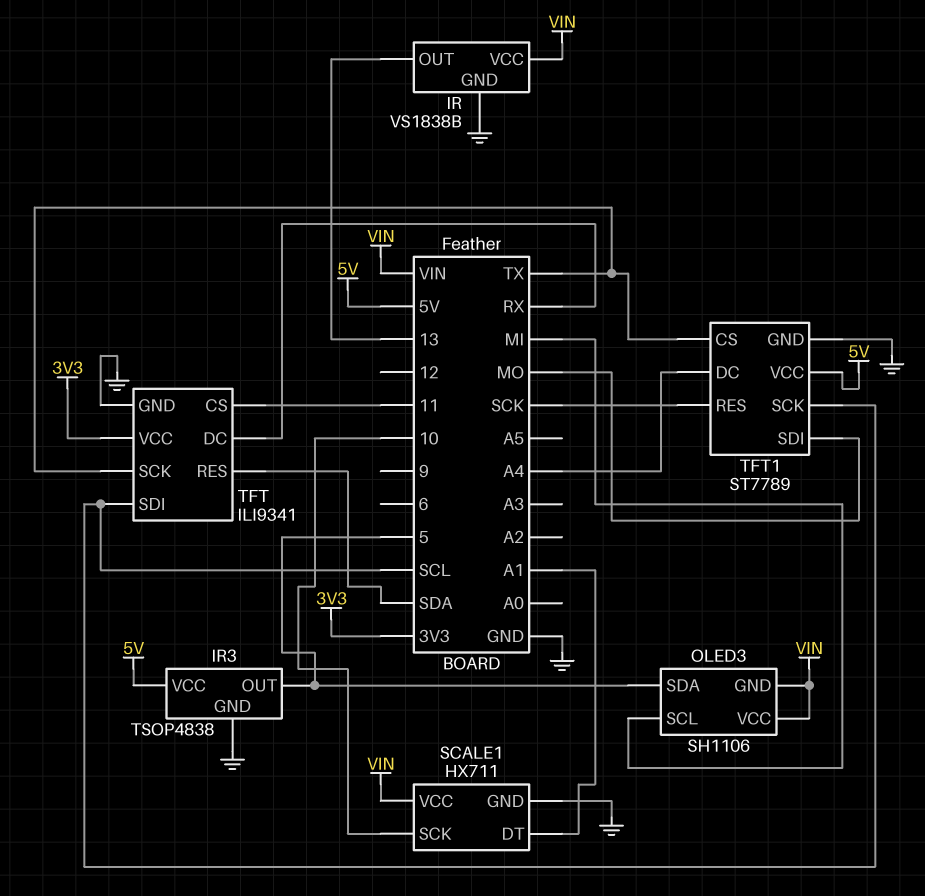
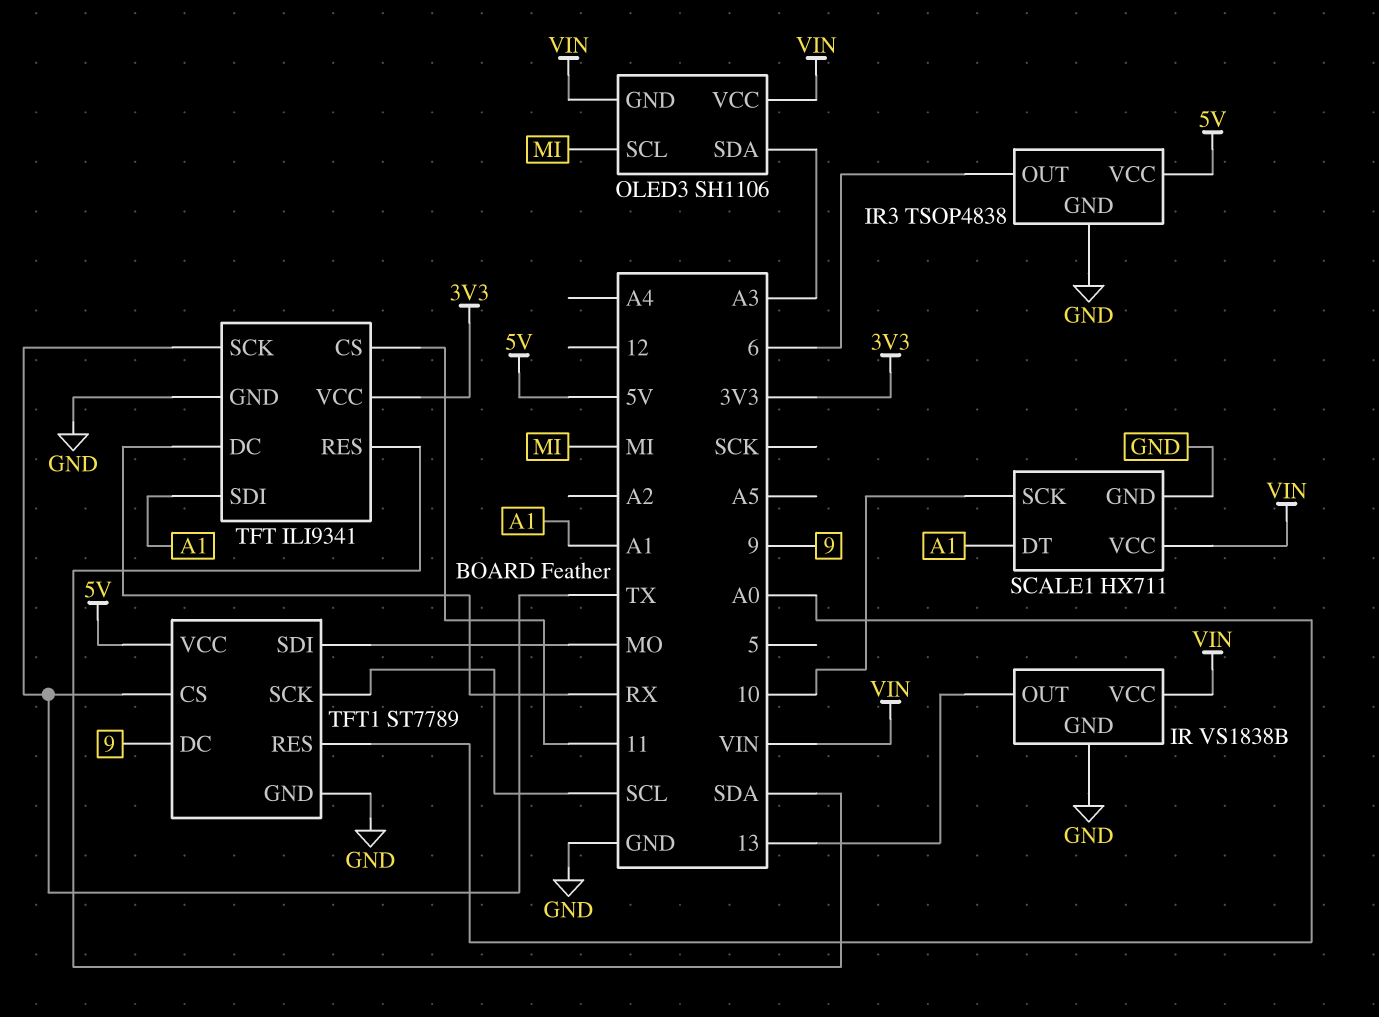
IR3 pin OUT: 5 -> 6
OLED3 pin SDA: 5 -> A3
TFT pin SDI: SCL -> A1
TFT1 pin DC: A4 -> 9
TFT1 pin RES: SCK -> A0

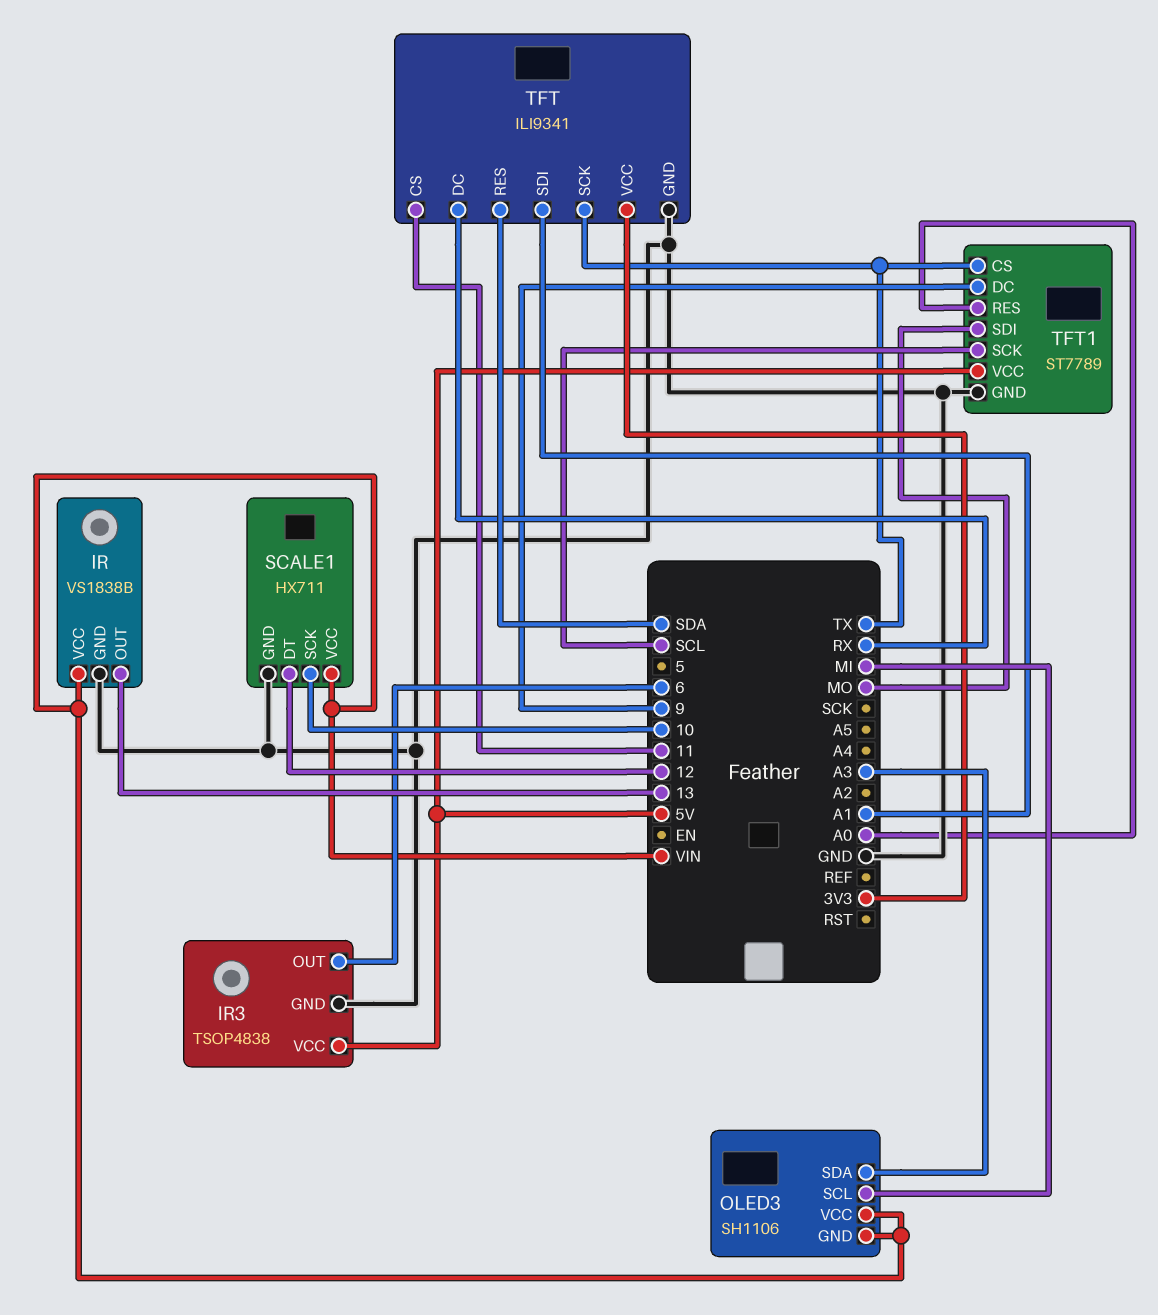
SCALE1 pin DT: A1 -> 12

